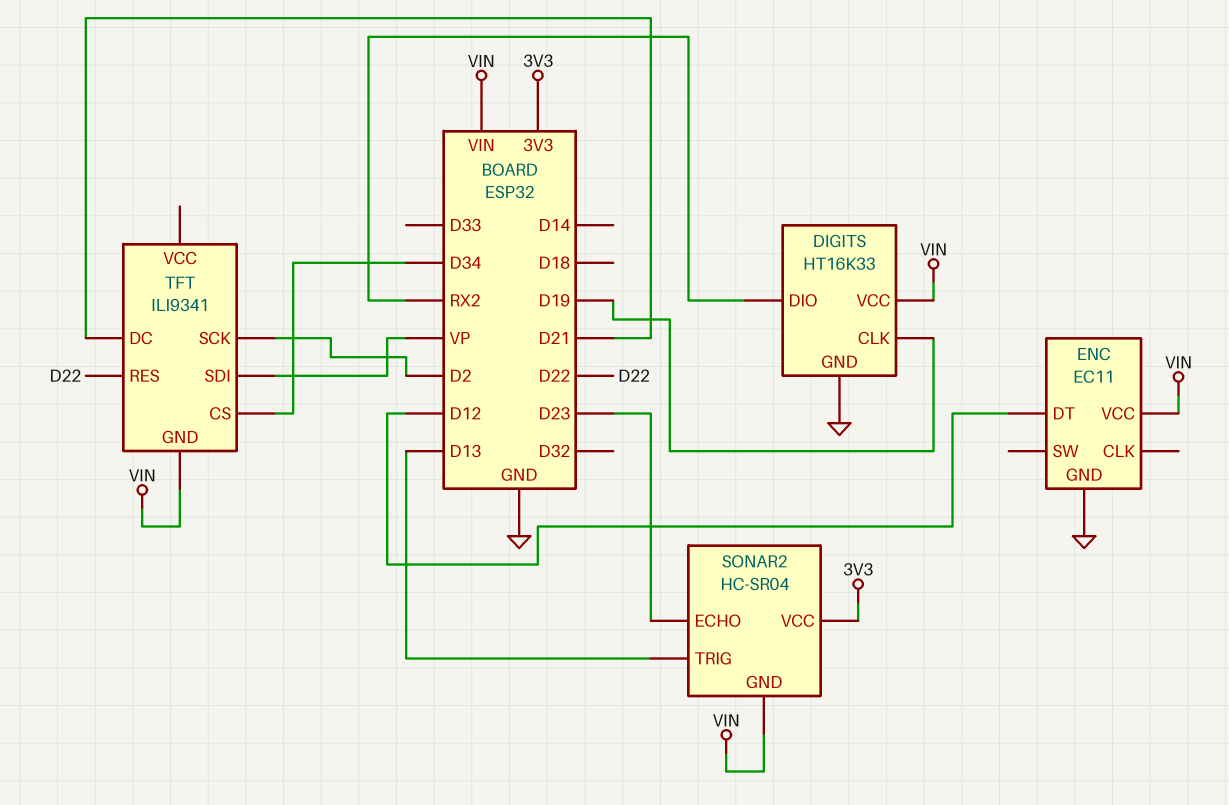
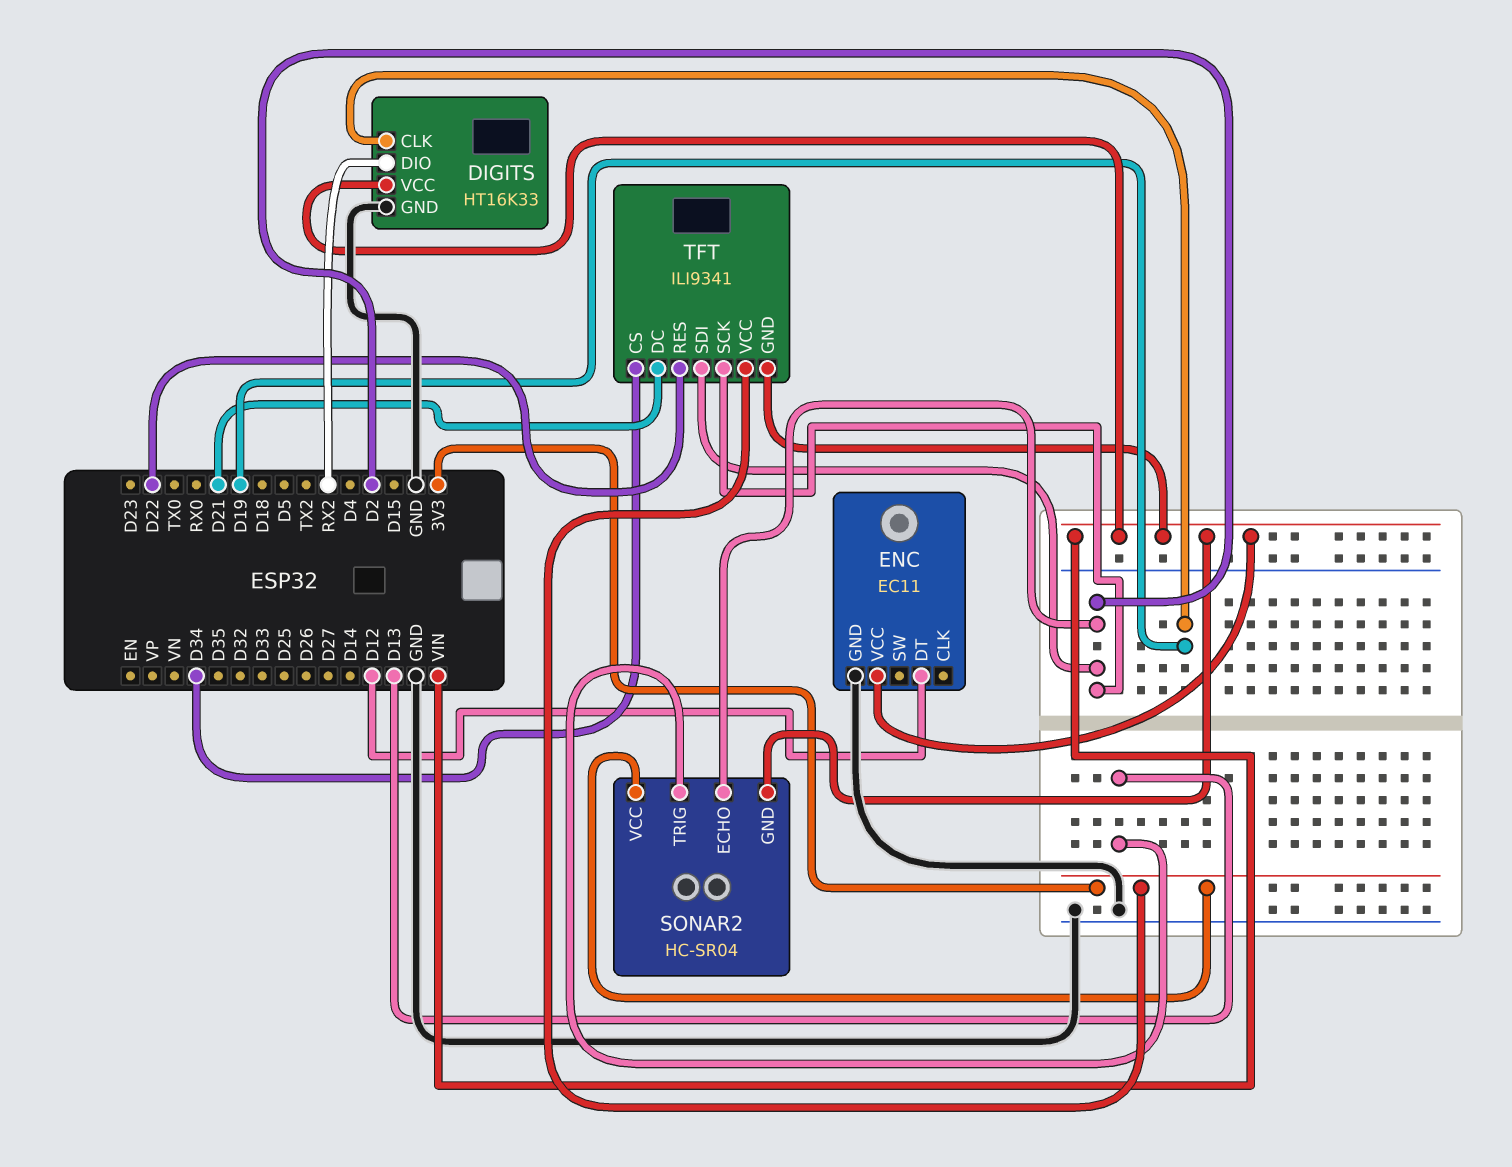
SONAR2 pin ECHO: D23 -> D2
TFT pin SDI: VP -> D2
TFT pin VCC: none -> 3V3

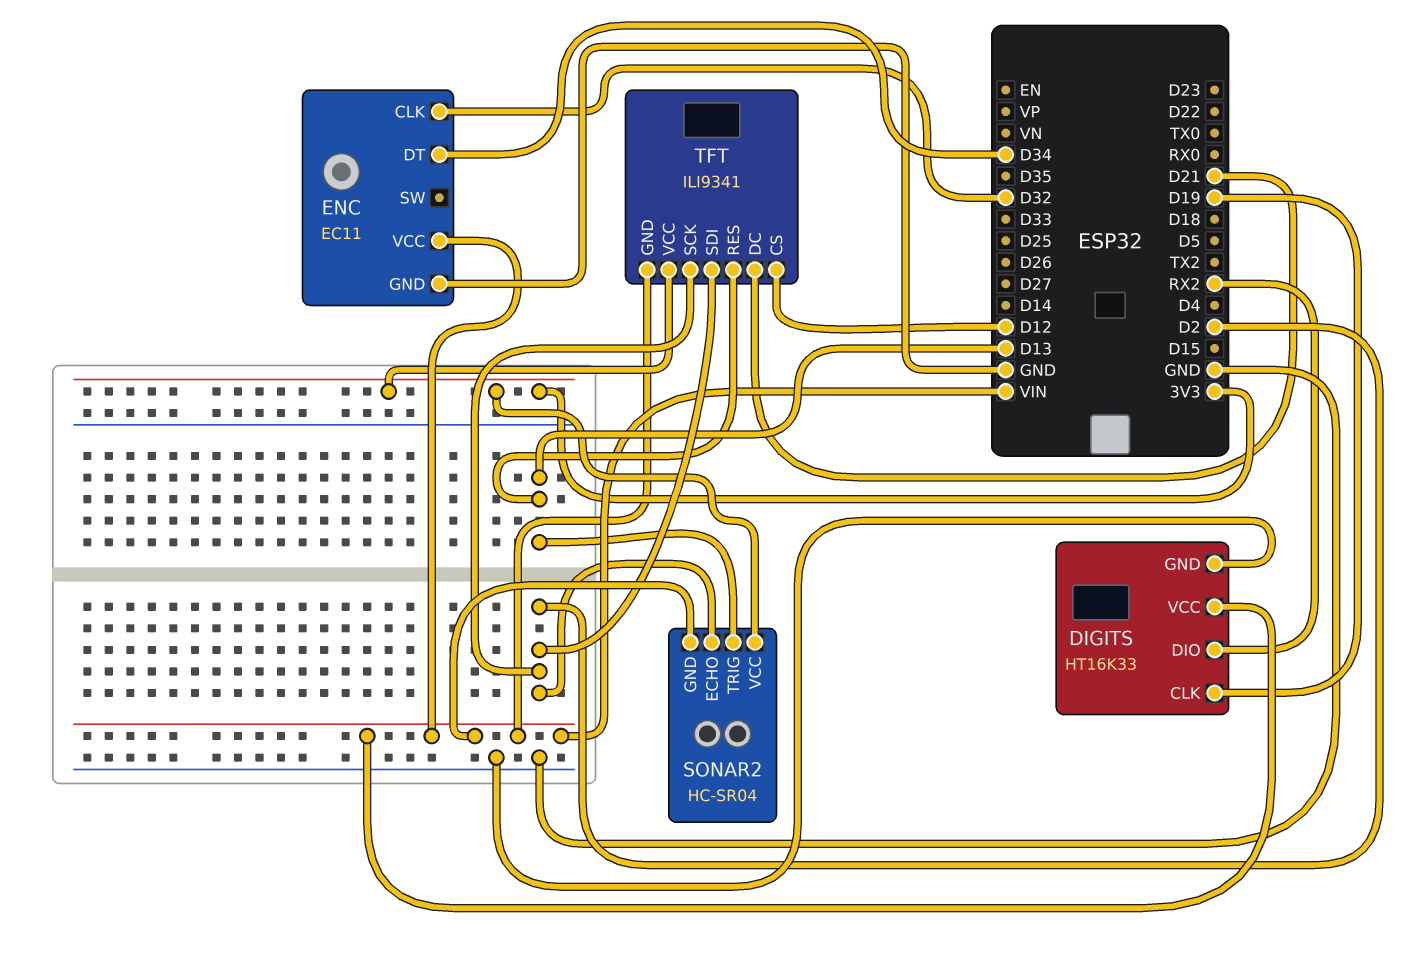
ENC pin CLK: none -> D32
ENC pin DT: D12 -> D34
TFT pin CS: D34 -> D12
TFT pin RES: D22 -> D13

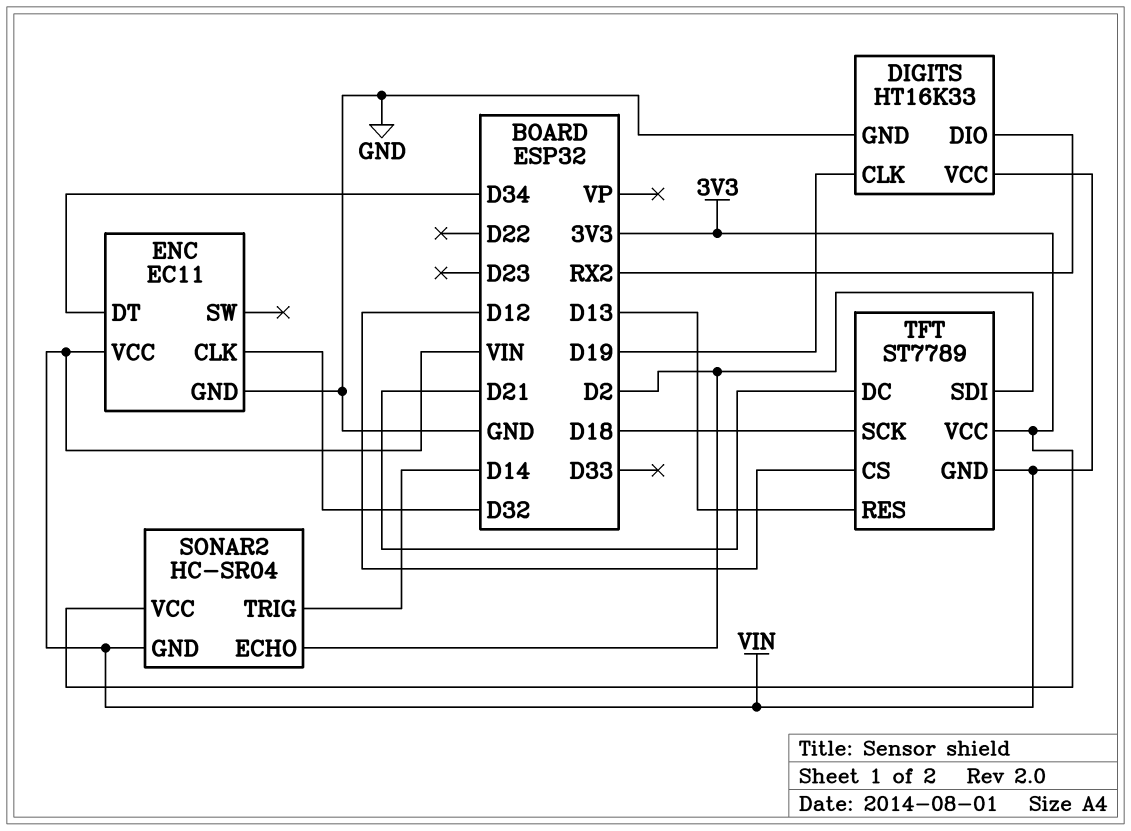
SONAR2 pin TRIG: D13 -> D14
TFT: ILI9341 -> ST7789
TFT pin SCK: D2 -> D18

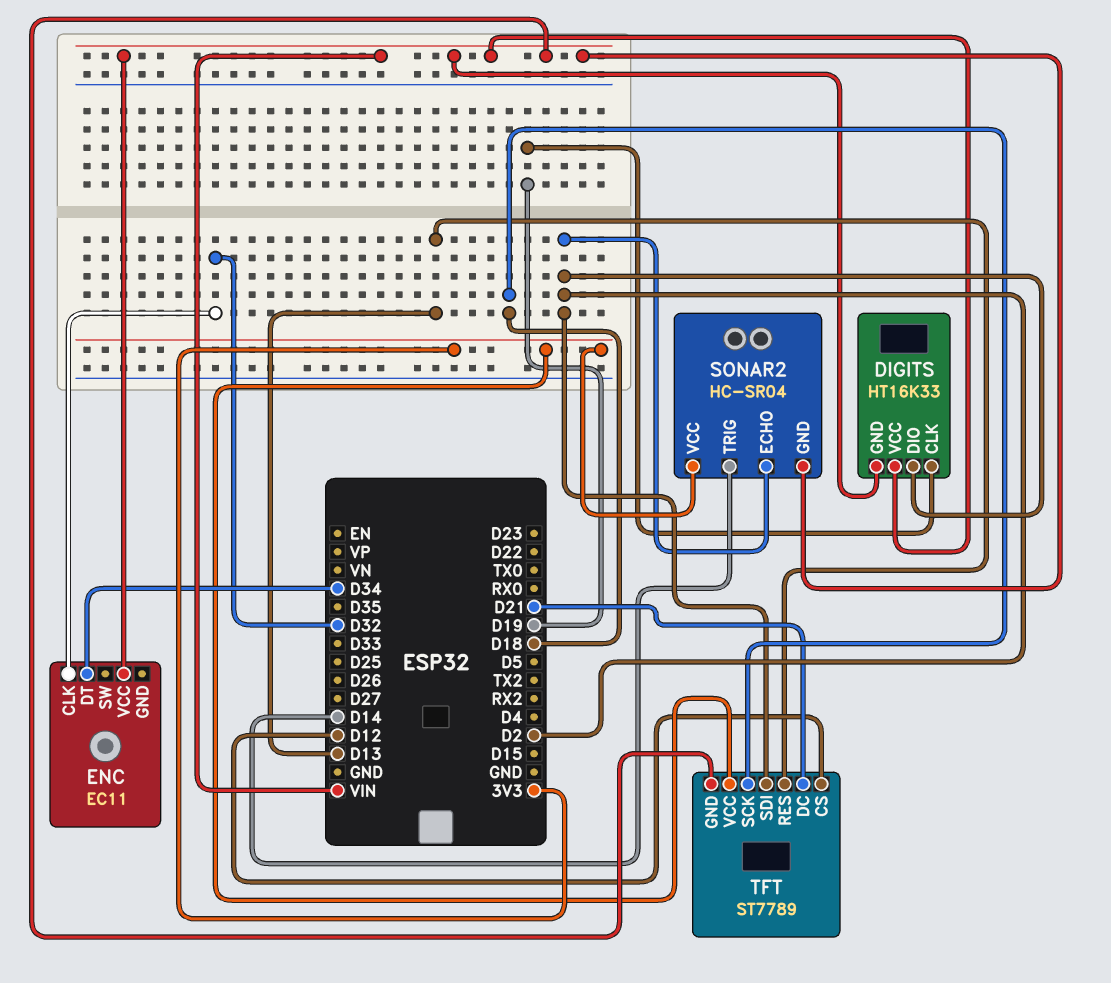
DIGITS pin DIO: RX2 -> D2
DIGITS pin GND: GND -> VIN
ENC pin GND: GND -> none

